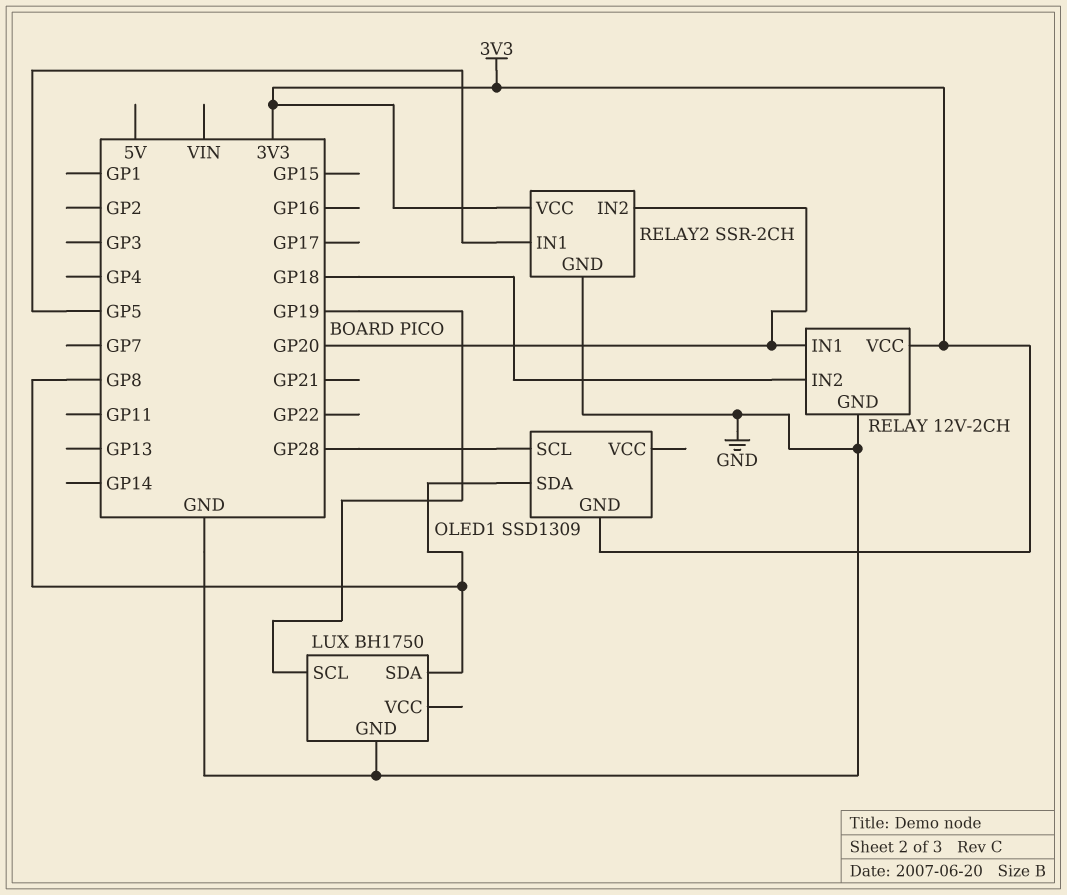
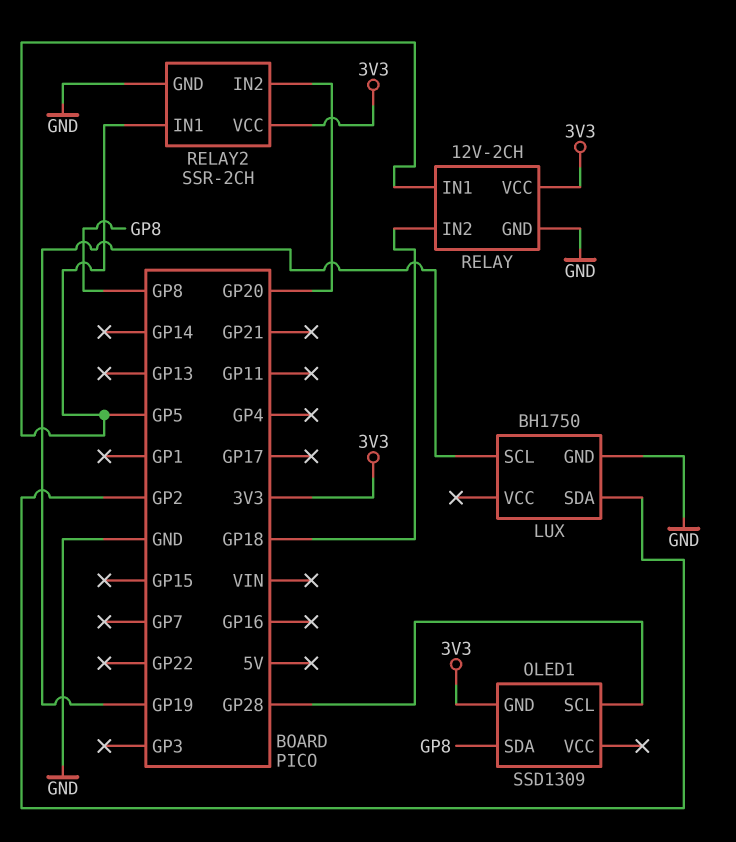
LUX pin SDA: GP8 -> GP2
RELAY pin IN1: GP20 -> GP5

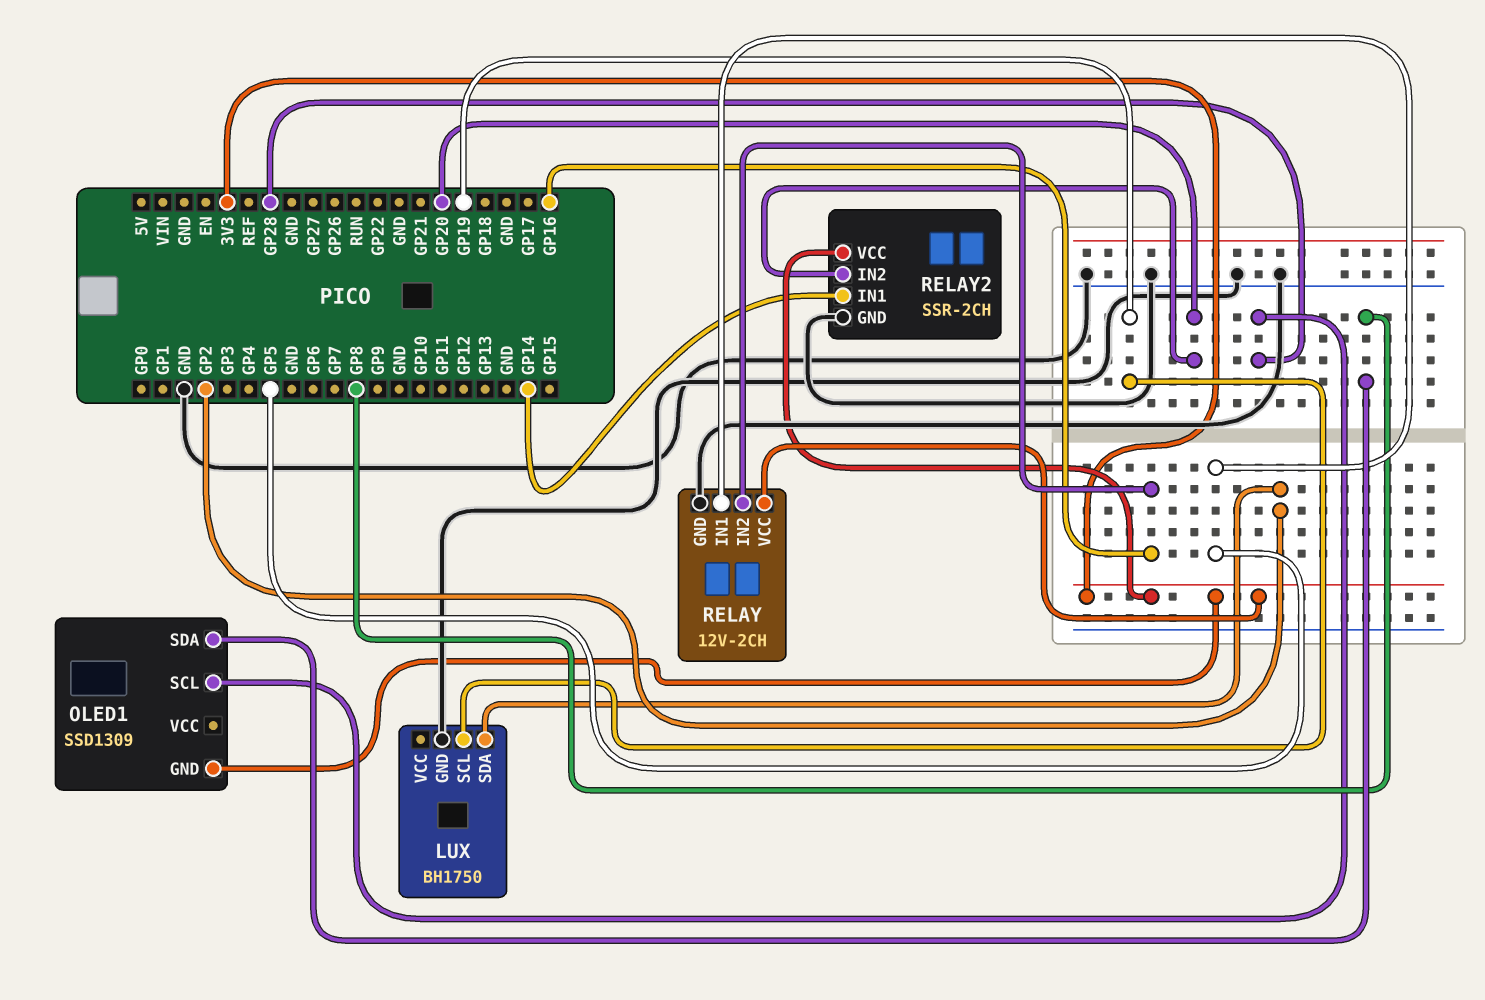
RELAY pin IN2: GP18 -> GP16
RELAY2 pin IN1: GP5 -> GP14

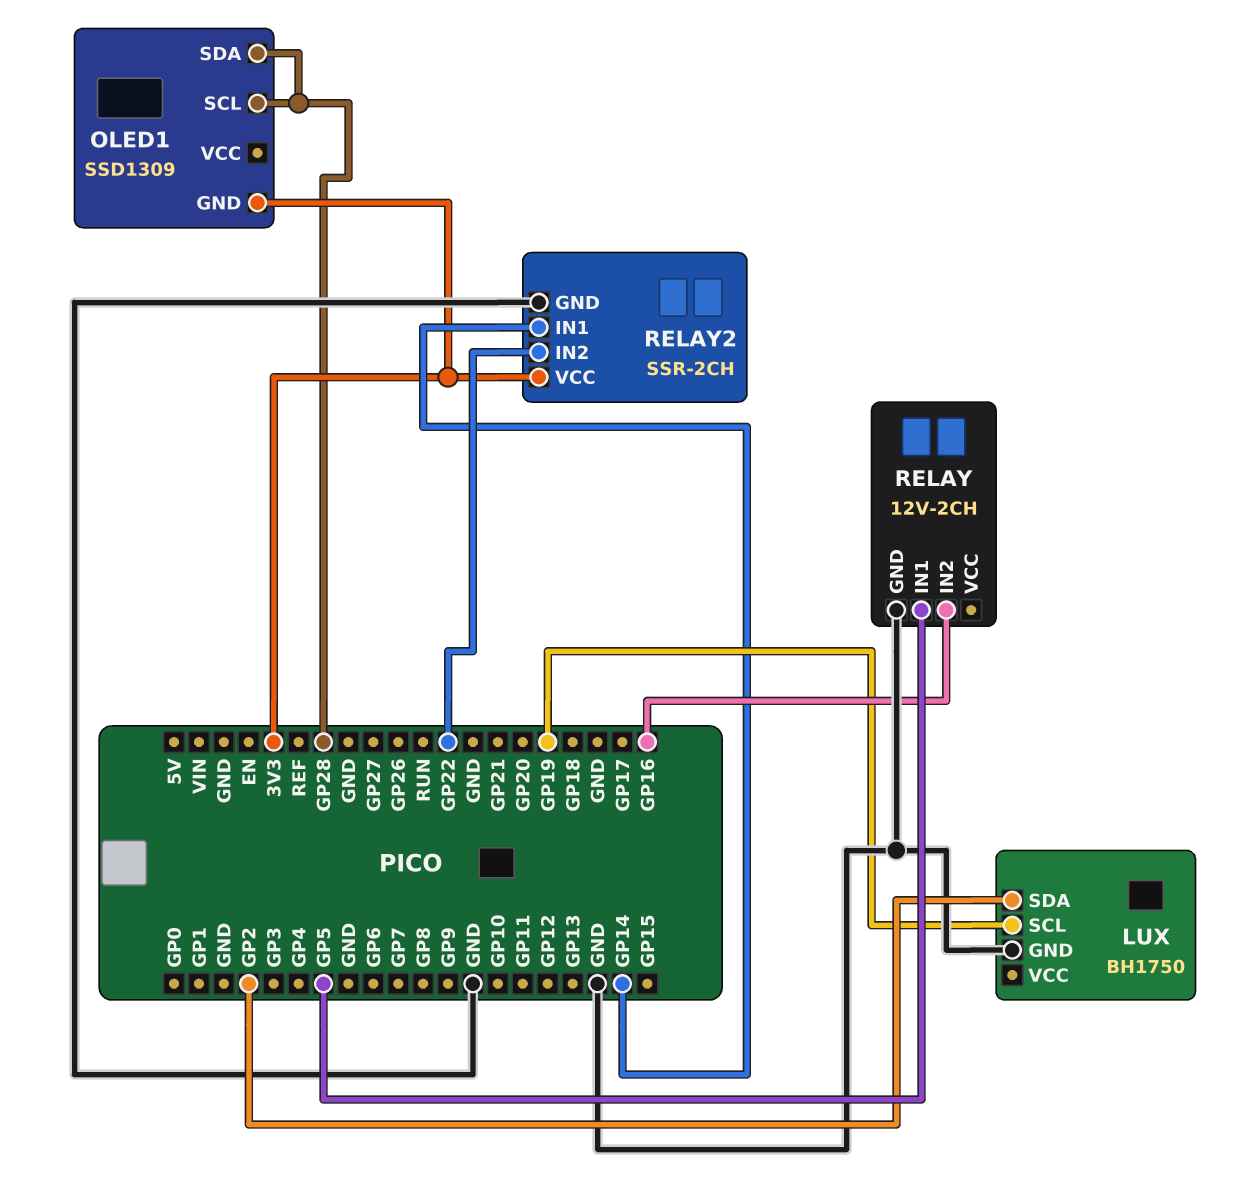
OLED1 pin SDA: GP8 -> GP28
RELAY pin VCC: 3V3 -> none
RELAY2 pin IN2: GP20 -> GP22

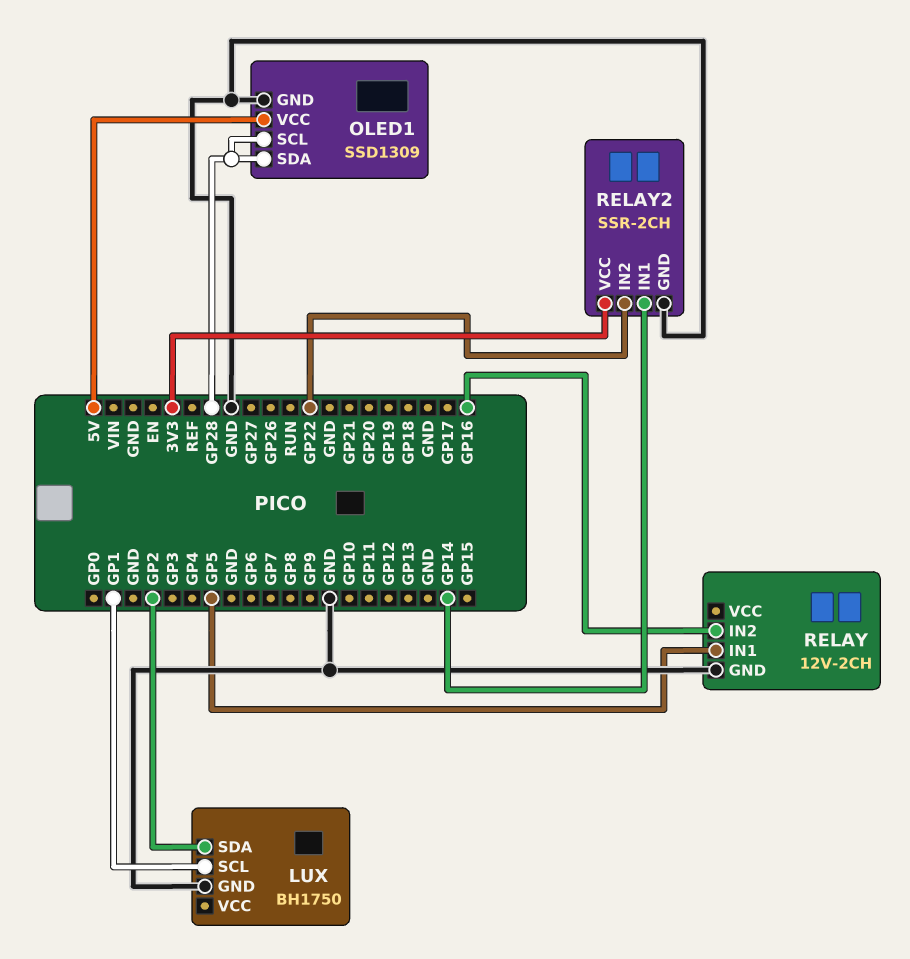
LUX pin SCL: GP19 -> GP1
OLED1 pin GND: 3V3 -> GND
OLED1 pin VCC: none -> 5V

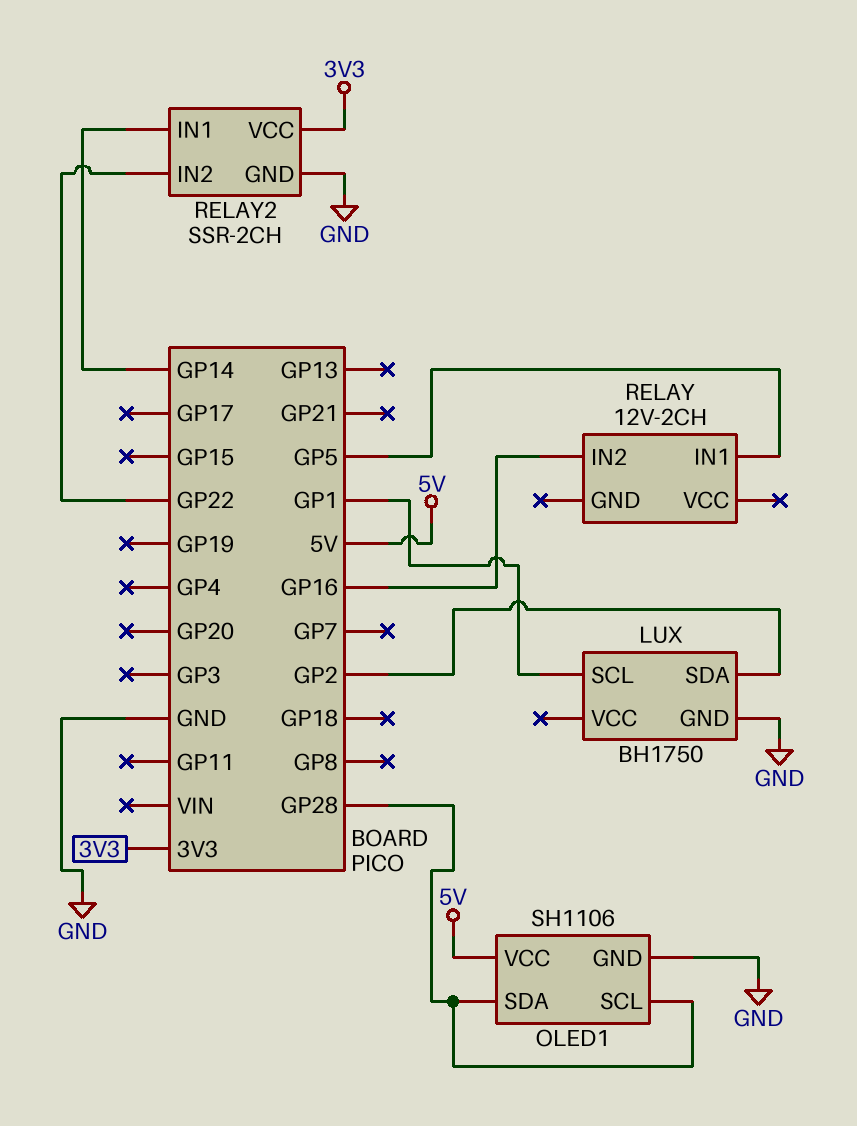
OLED1: SSD1309 -> SH1106
RELAY pin GND: GND -> none

